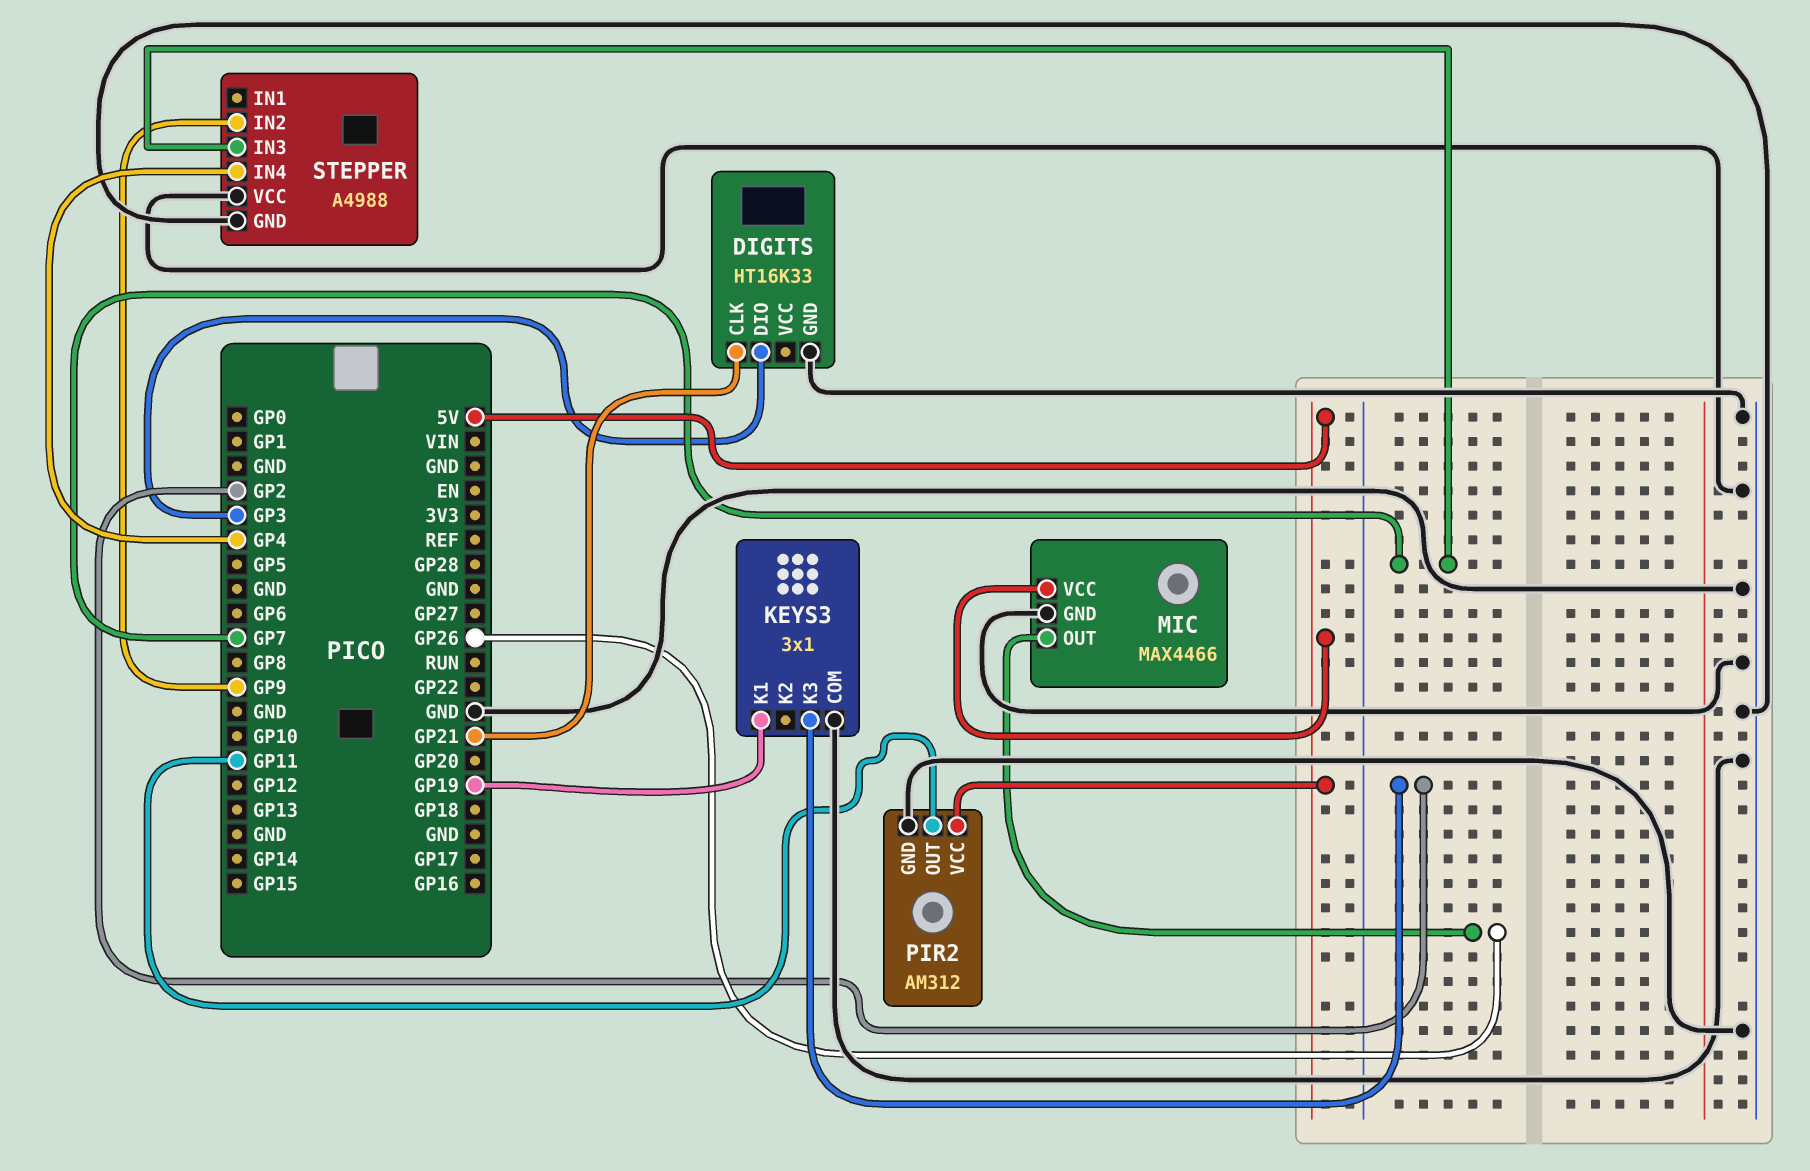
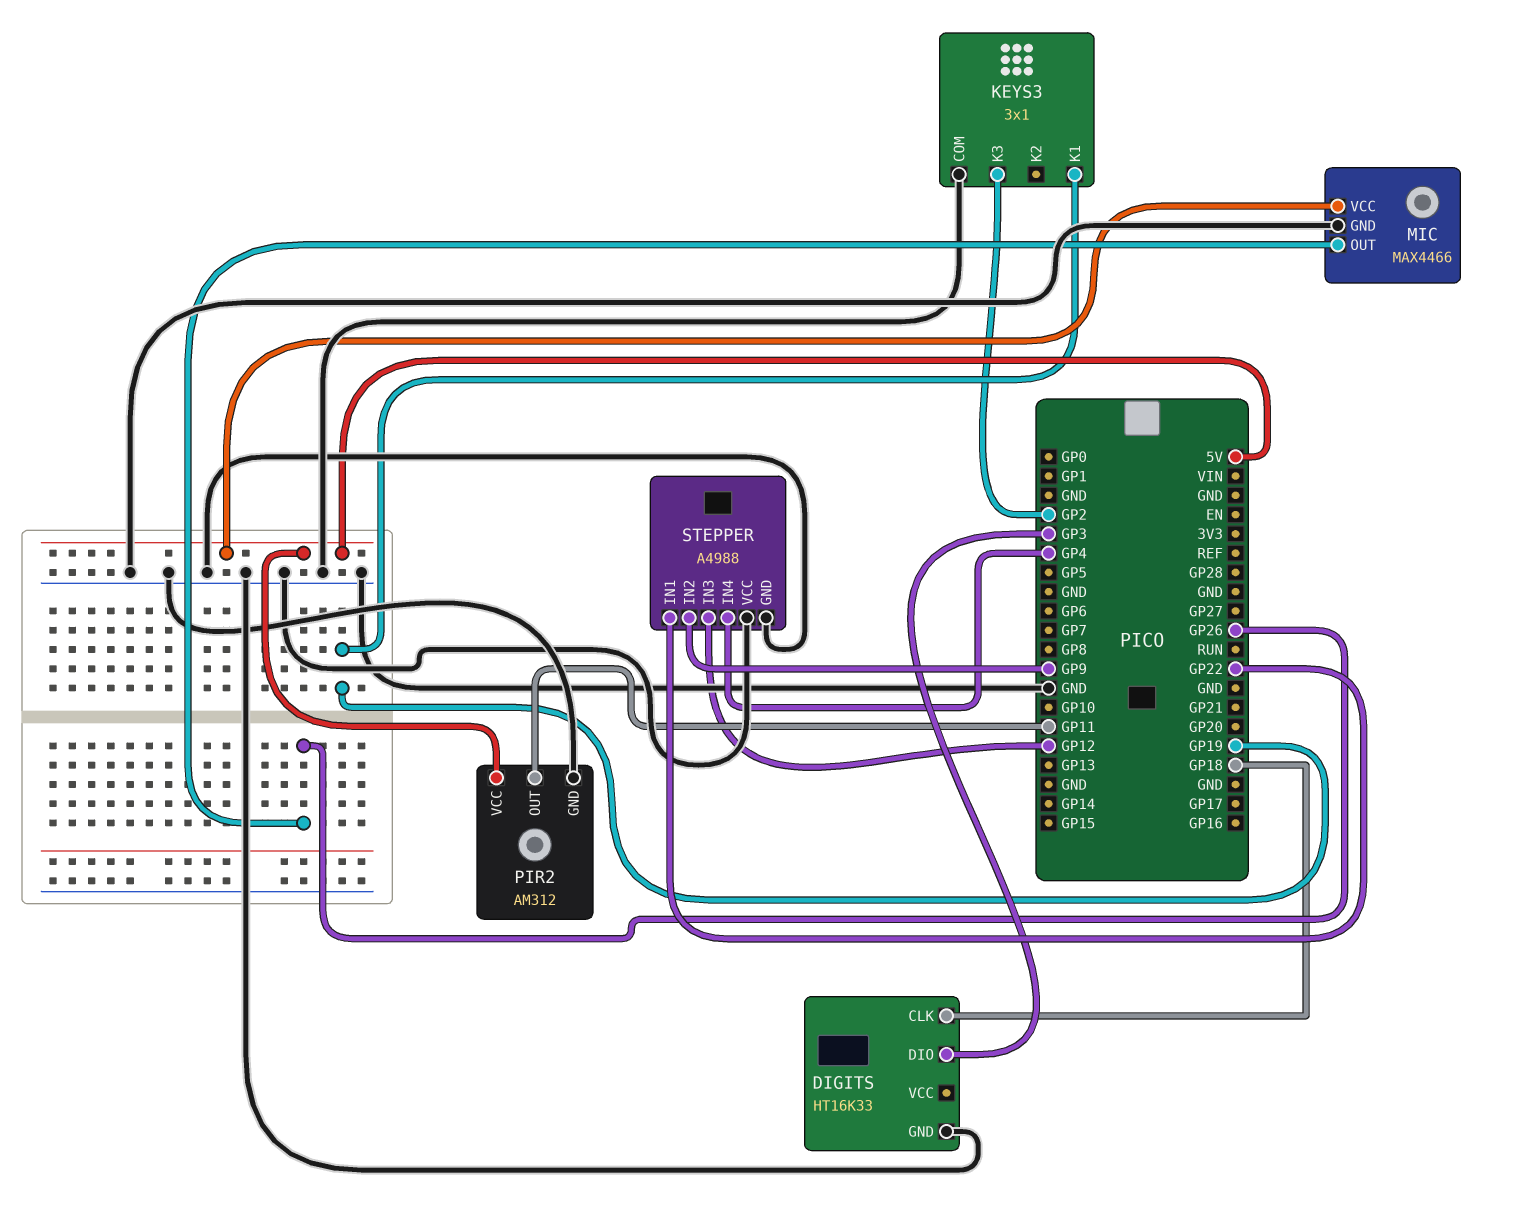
DIGITS pin CLK: GP21 -> GP18
STEPPER pin IN1: none -> GP22
STEPPER pin IN3: GP7 -> GP12

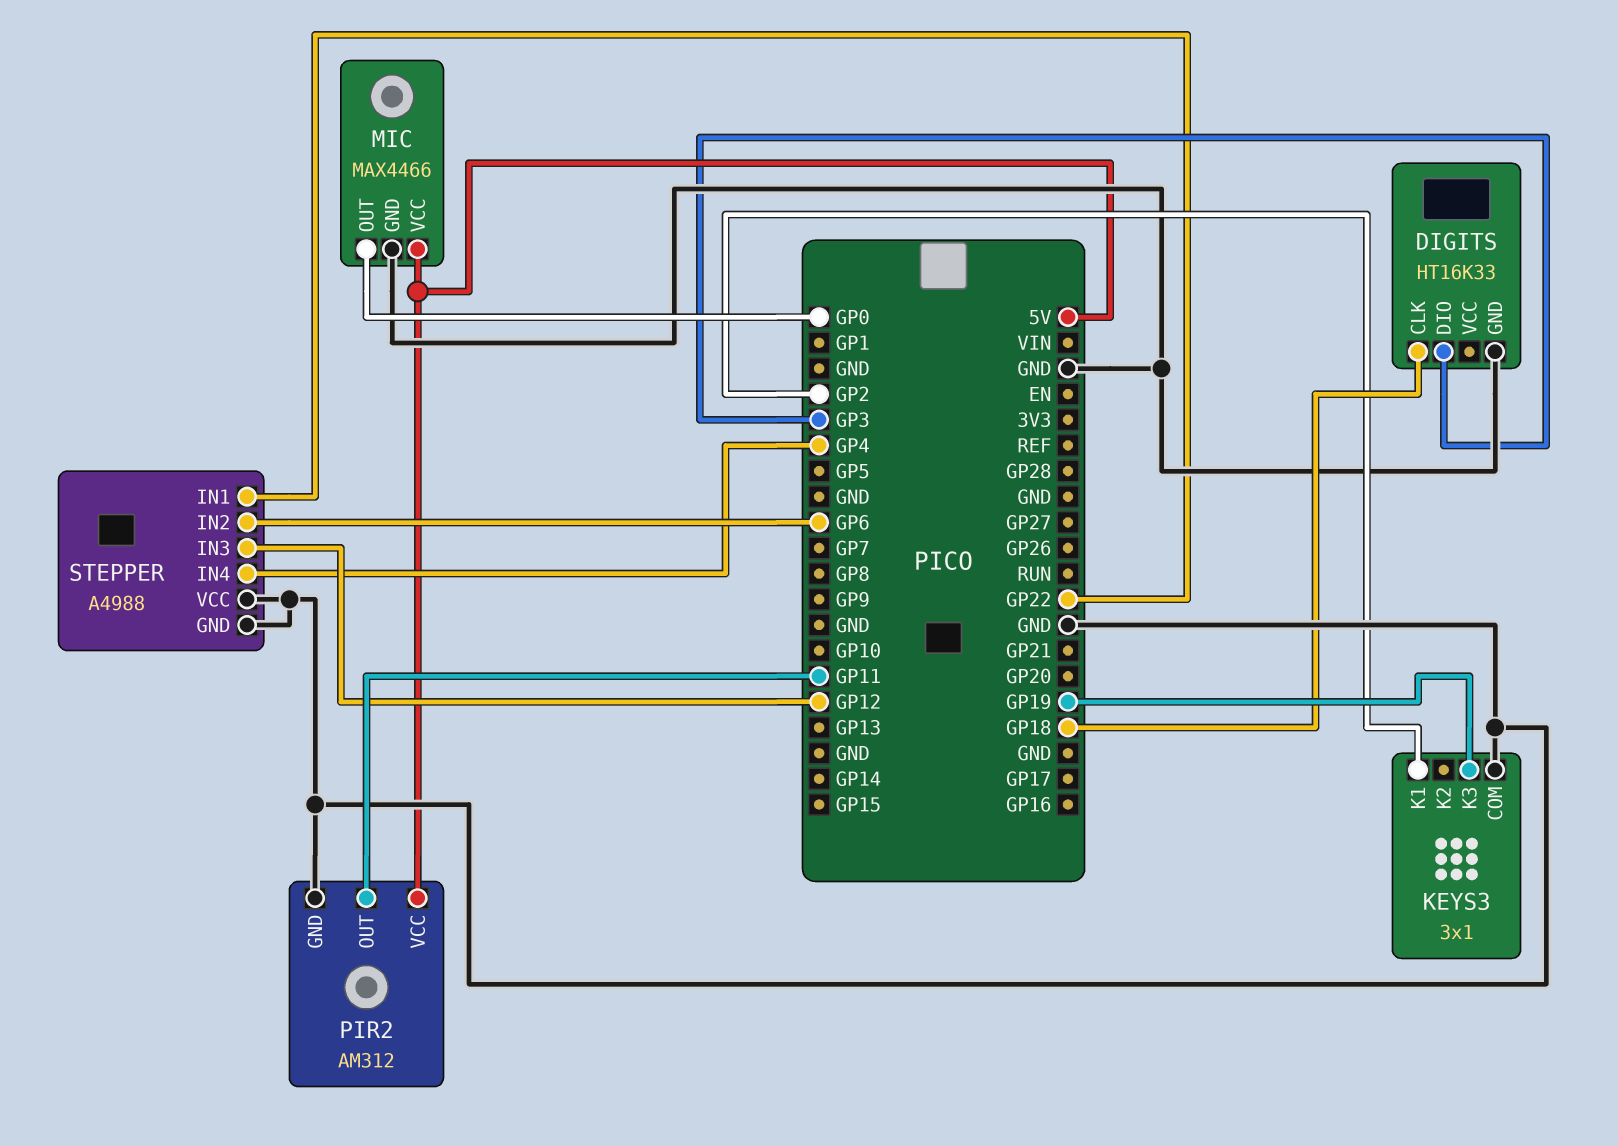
KEYS3 pin K1: GP19 -> GP2
KEYS3 pin K3: GP2 -> GP19
MIC pin OUT: GP26 -> GP0
STEPPER pin IN2: GP9 -> GP6

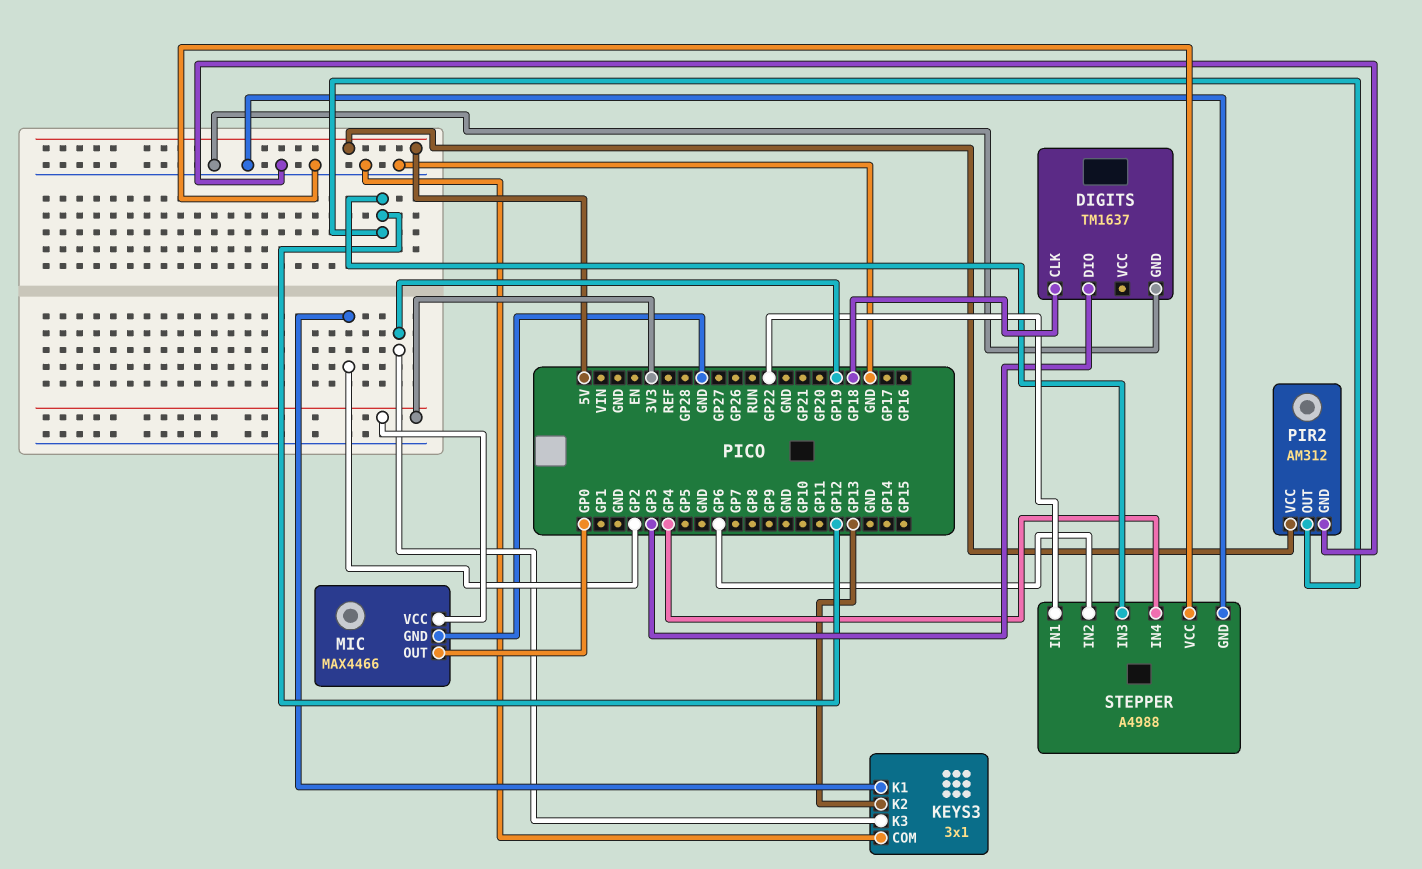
DIGITS: HT16K33 -> TM1637
KEYS3 pin K2: none -> GP13
MIC pin VCC: 5V -> 3V3
PIR2 pin OUT: GP11 -> GP12

